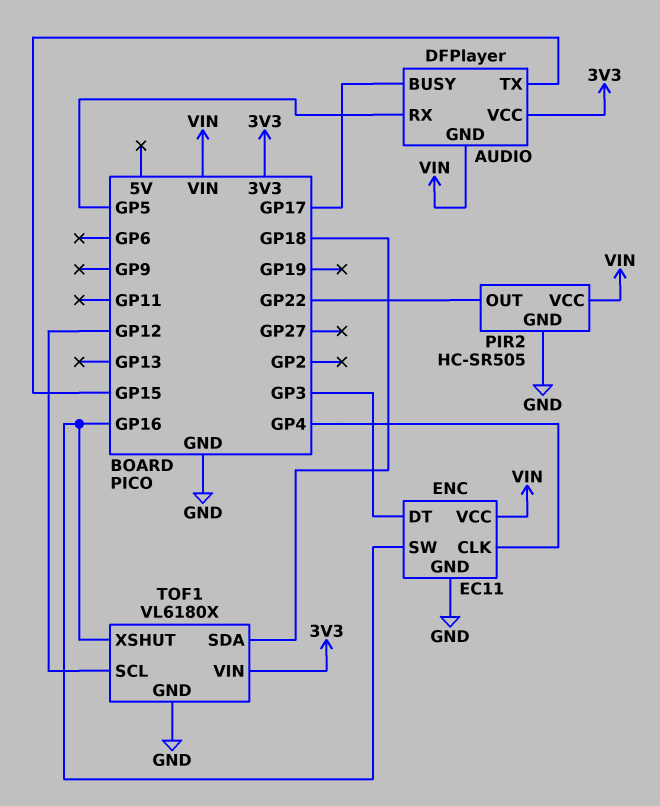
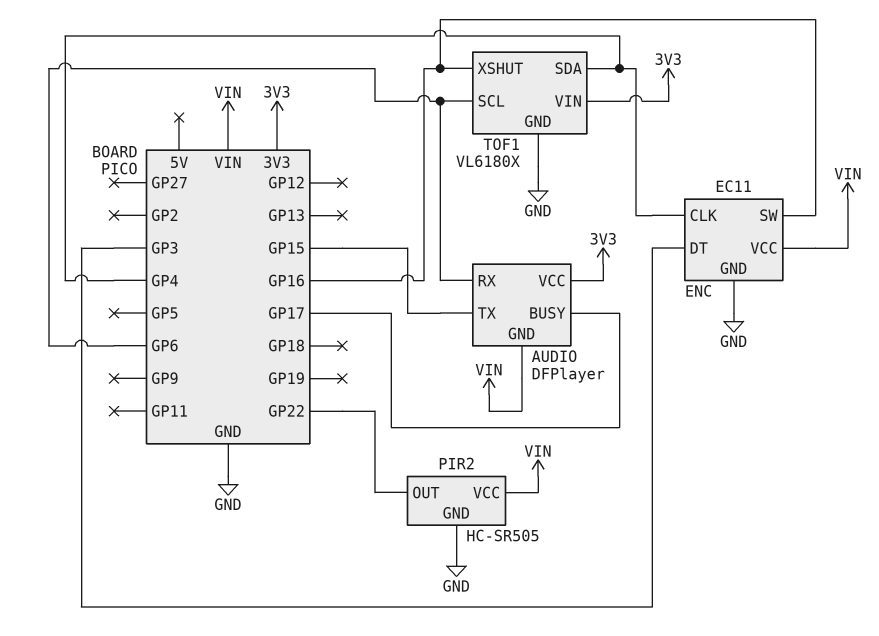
AUDIO pin RX: GP5 -> GP6
TOF1 pin SCL: GP12 -> GP6
TOF1 pin SDA: GP18 -> GP4

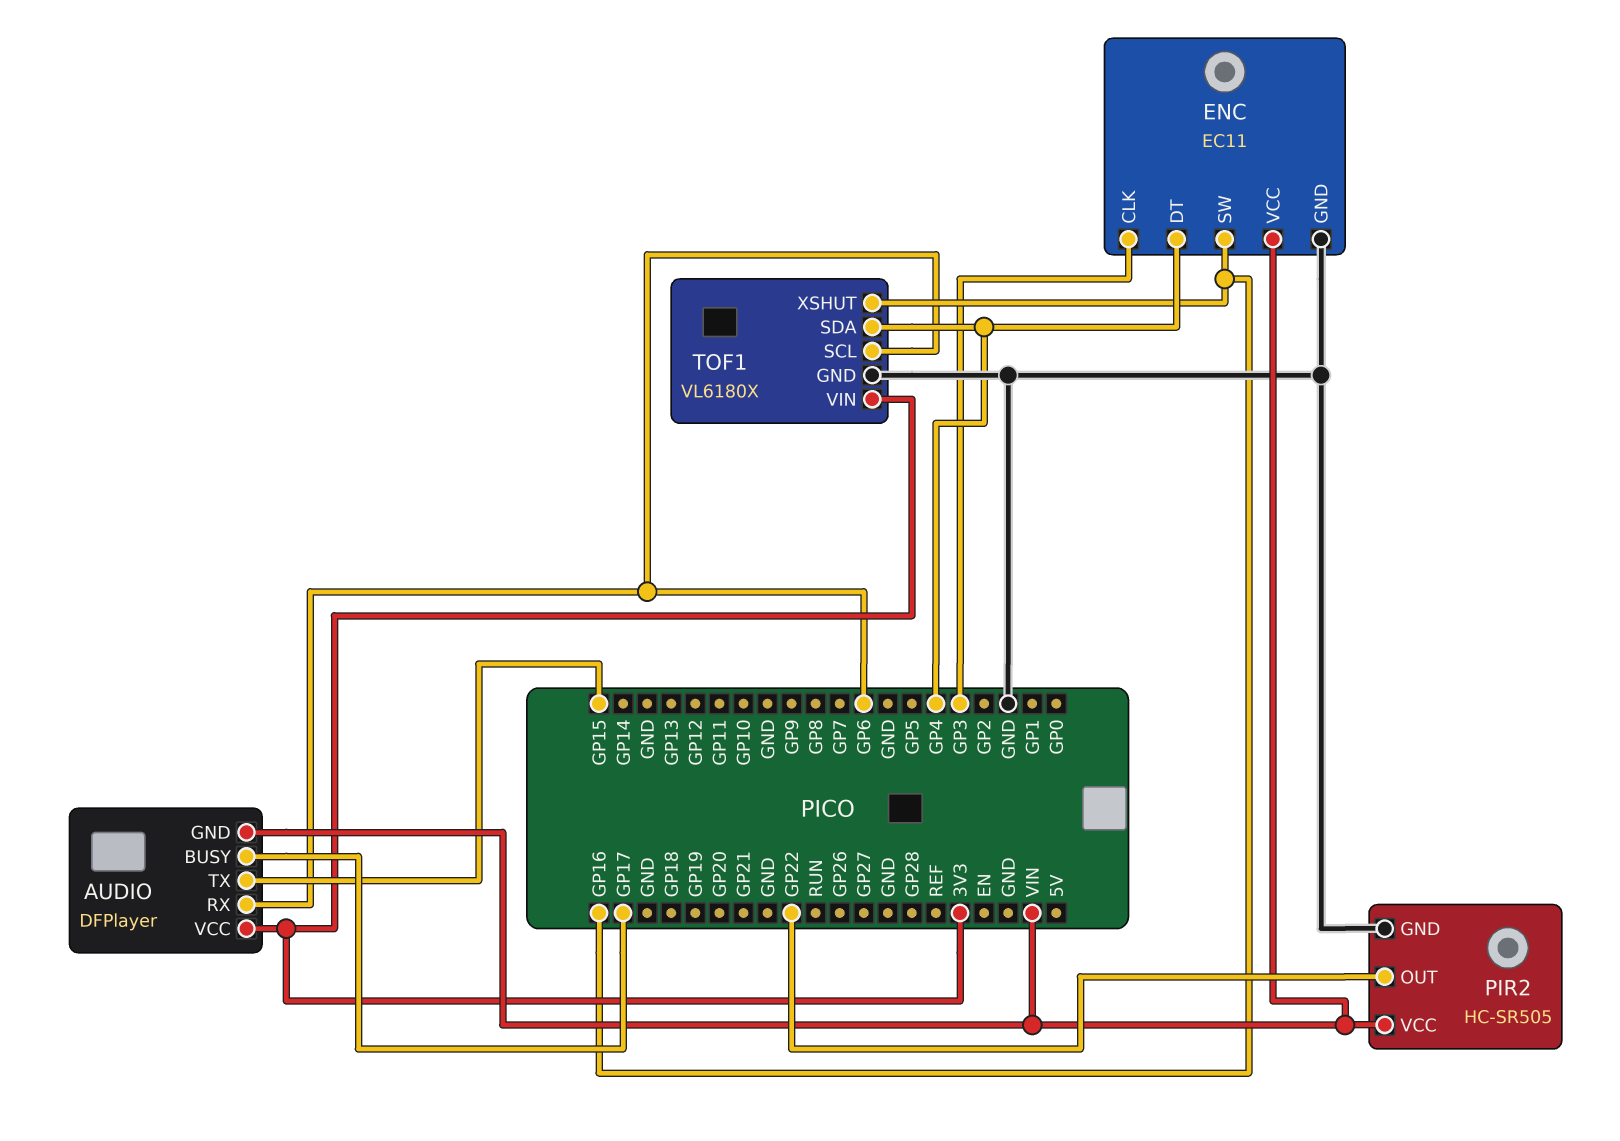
ENC pin CLK: GP4 -> GP3
ENC pin DT: GP3 -> GP4

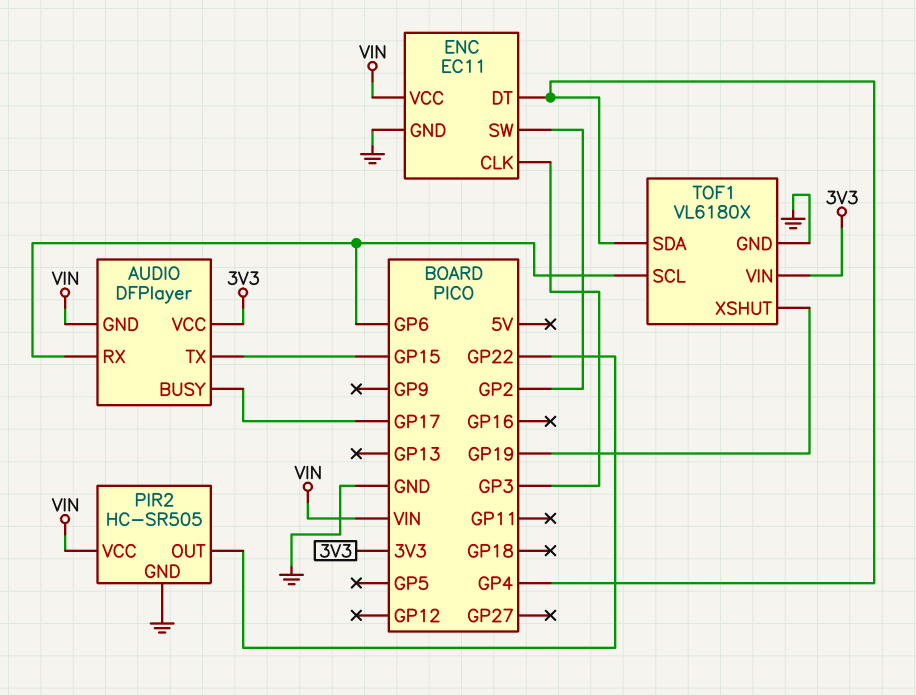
ENC pin SW: GP16 -> GP2
TOF1 pin XSHUT: GP16 -> GP19

